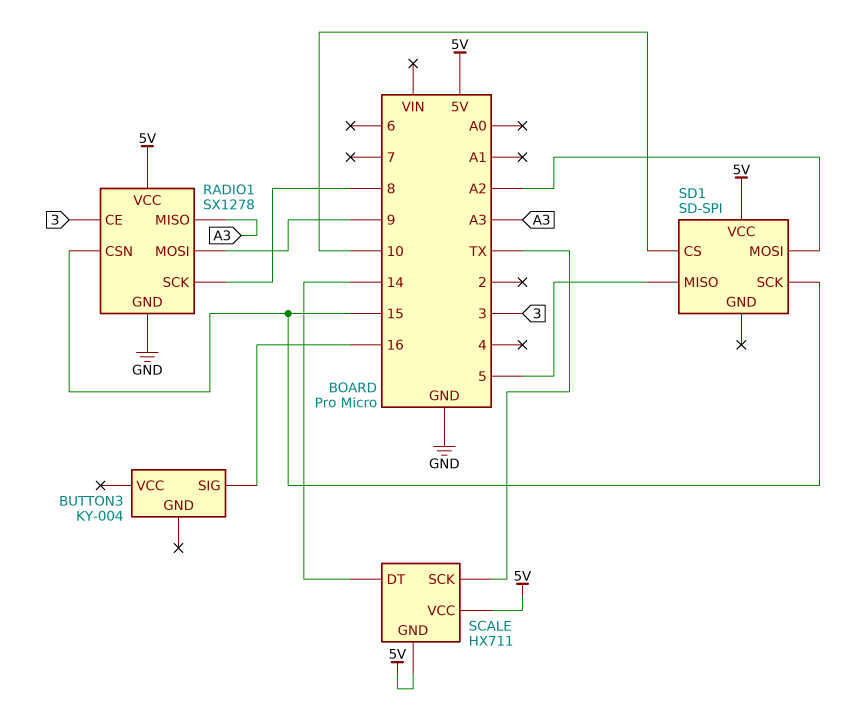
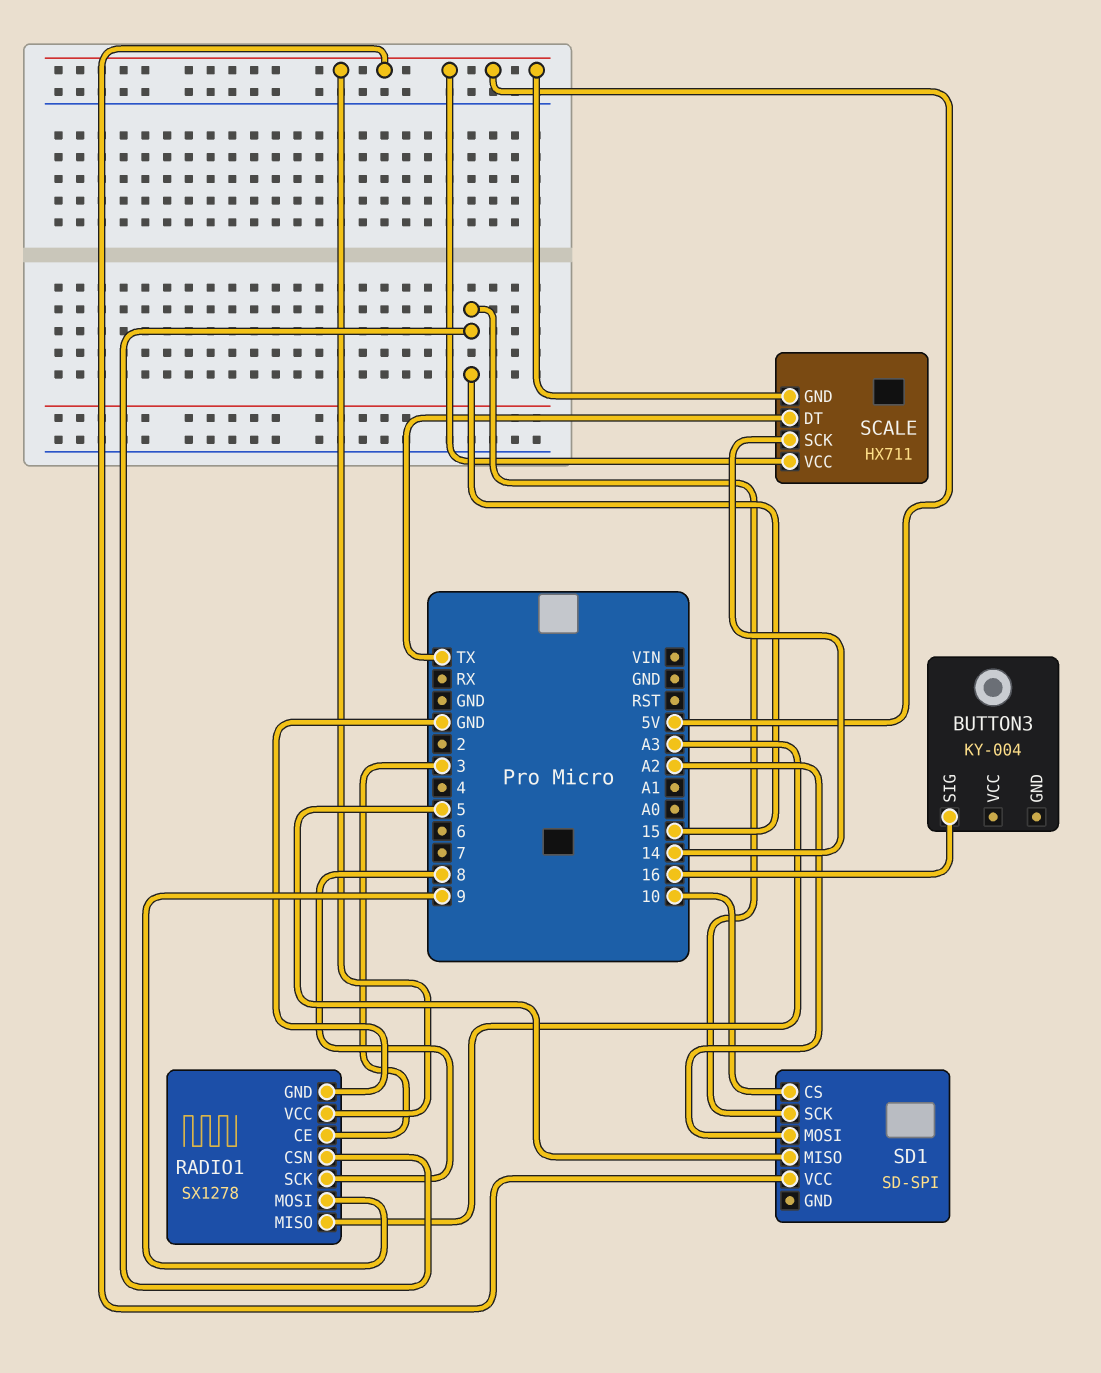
SCALE pin DT: 14 -> TX
SCALE pin SCK: TX -> 14

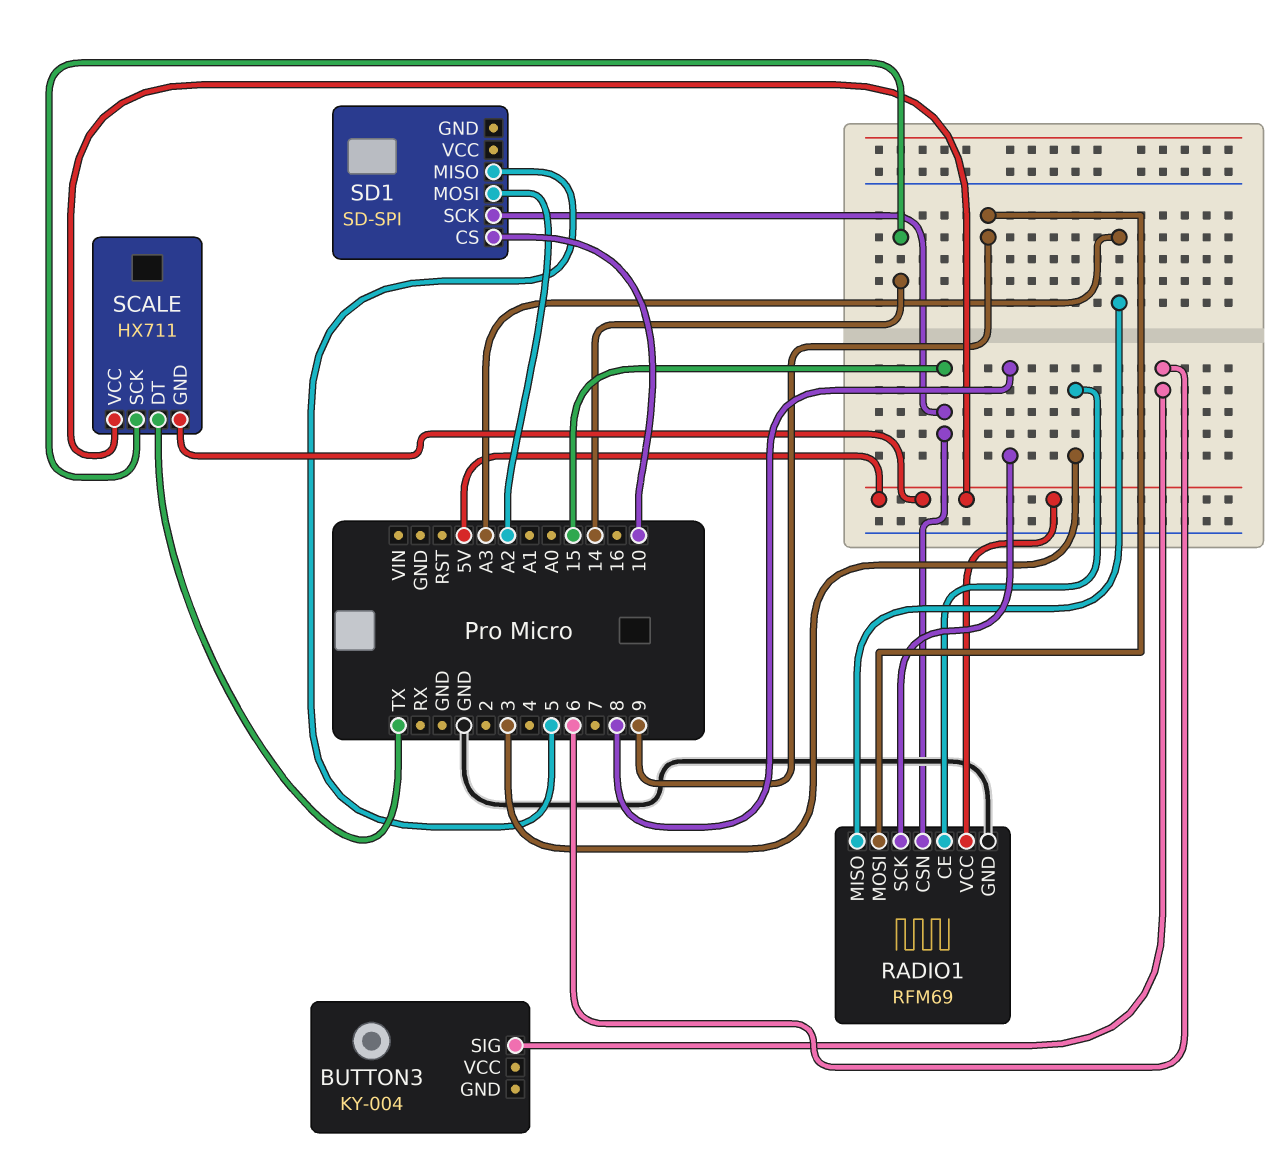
BUTTON3 pin SIG: 16 -> 6
RADIO1: SX1278 -> RFM69
SD1 pin VCC: 5V -> none

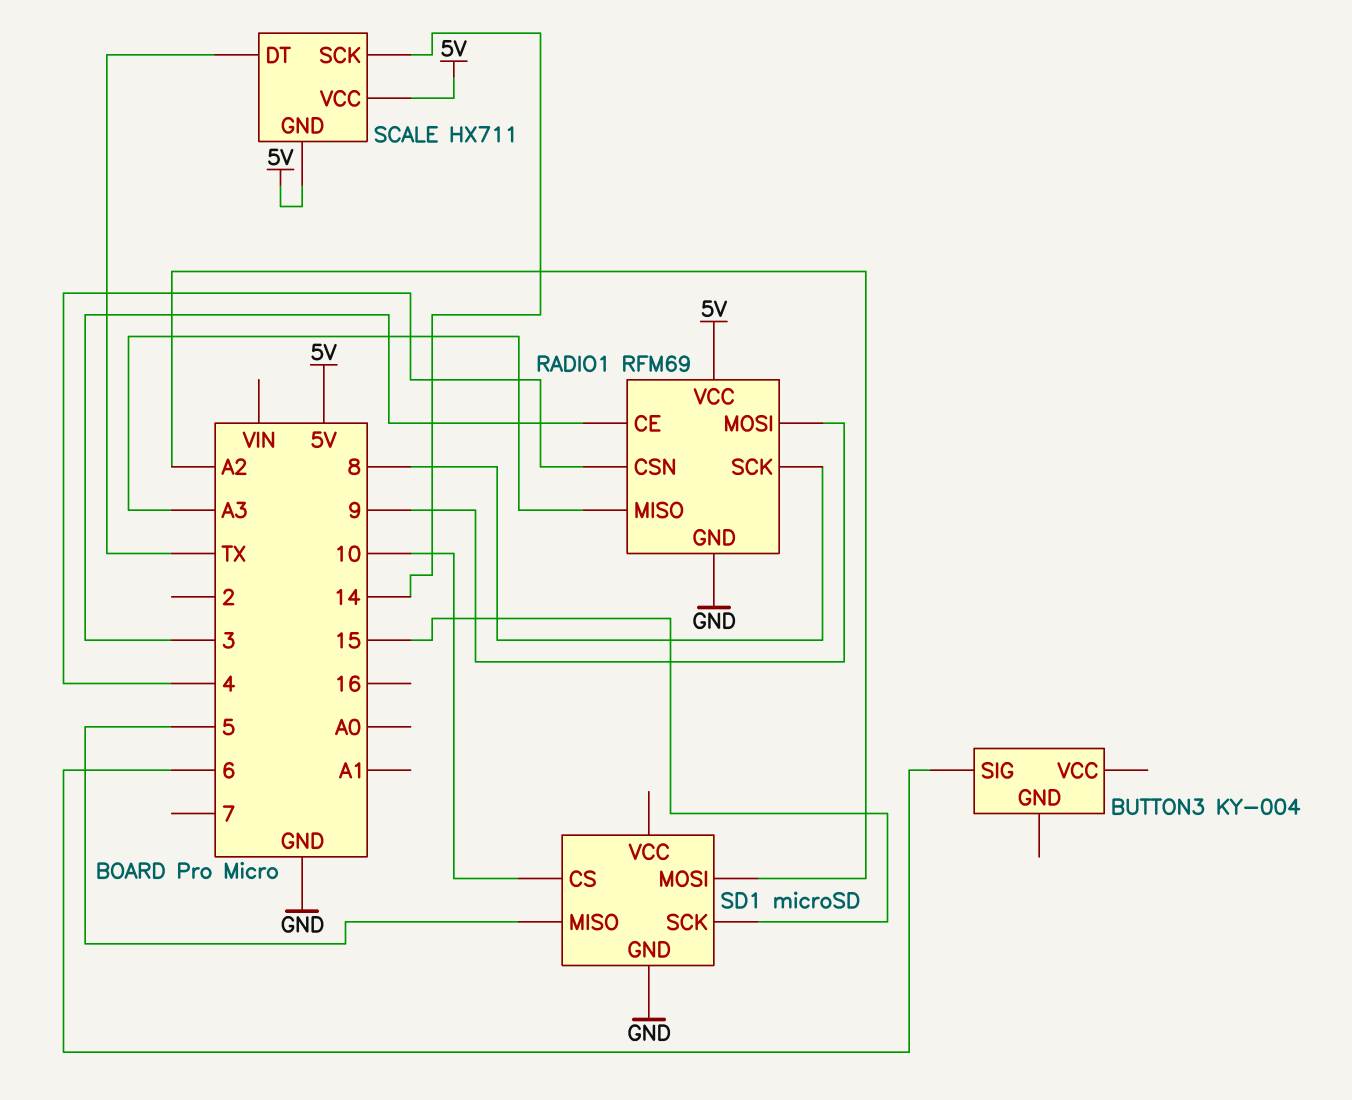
RADIO1 pin CSN: 15 -> 4
SD1: SD-SPI -> microSD
SD1 pin GND: none -> GND

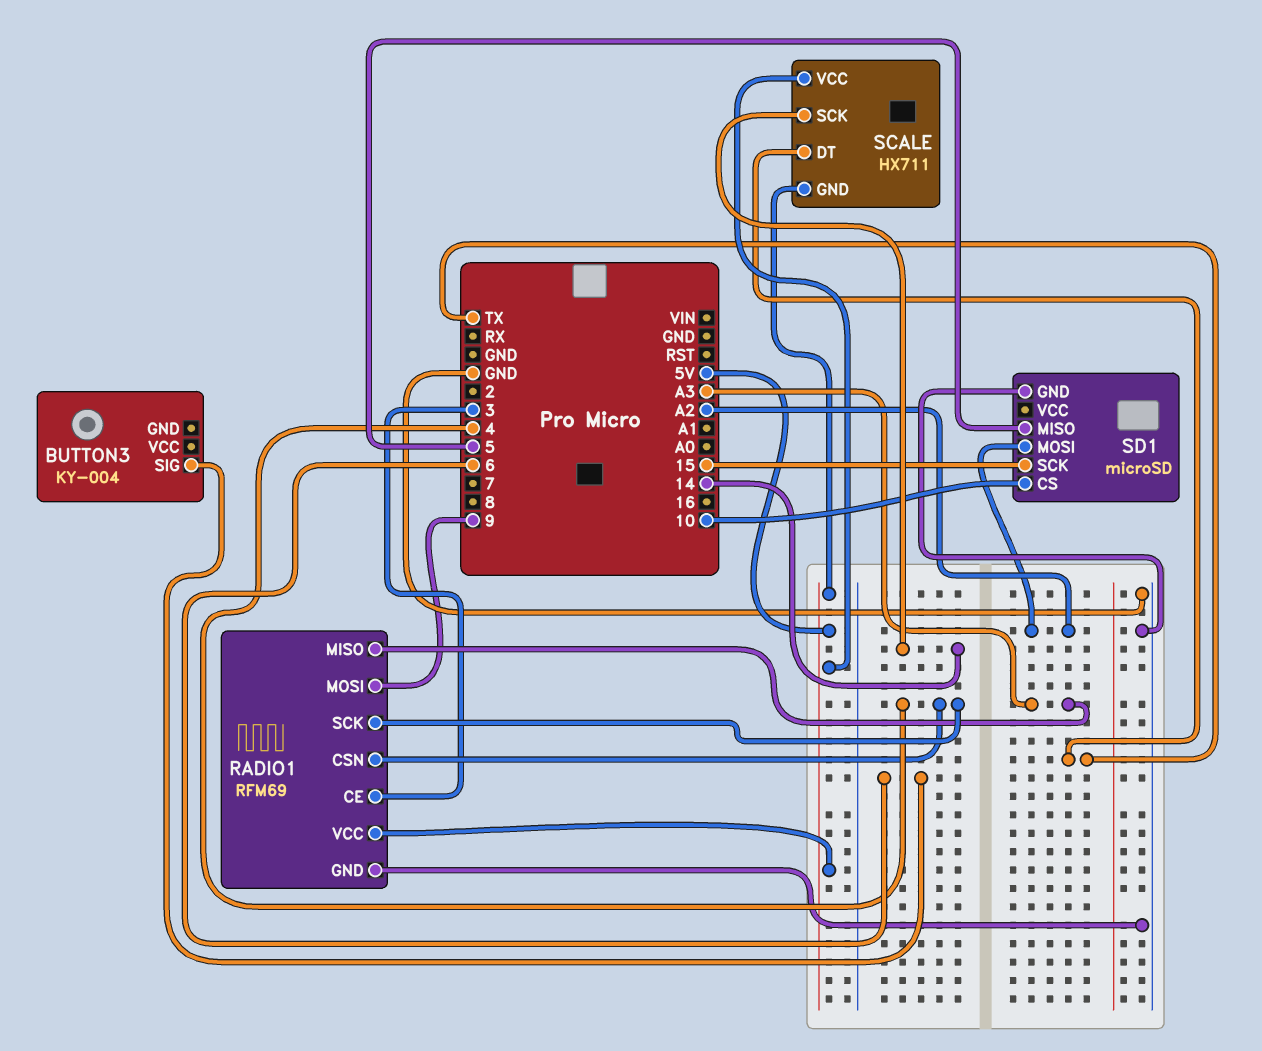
RADIO1 pin SCK: 8 -> 4

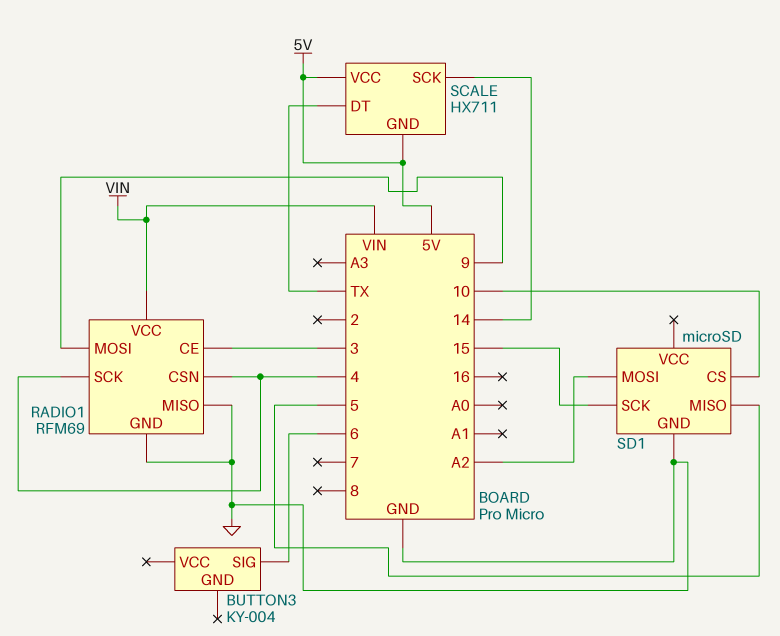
RADIO1 pin MISO: A3 -> GND
RADIO1 pin VCC: 5V -> VIN

